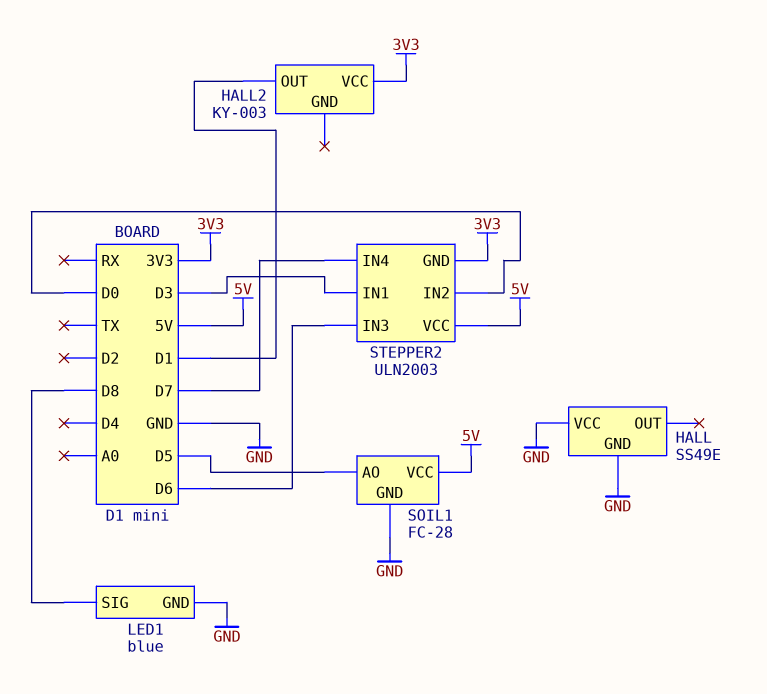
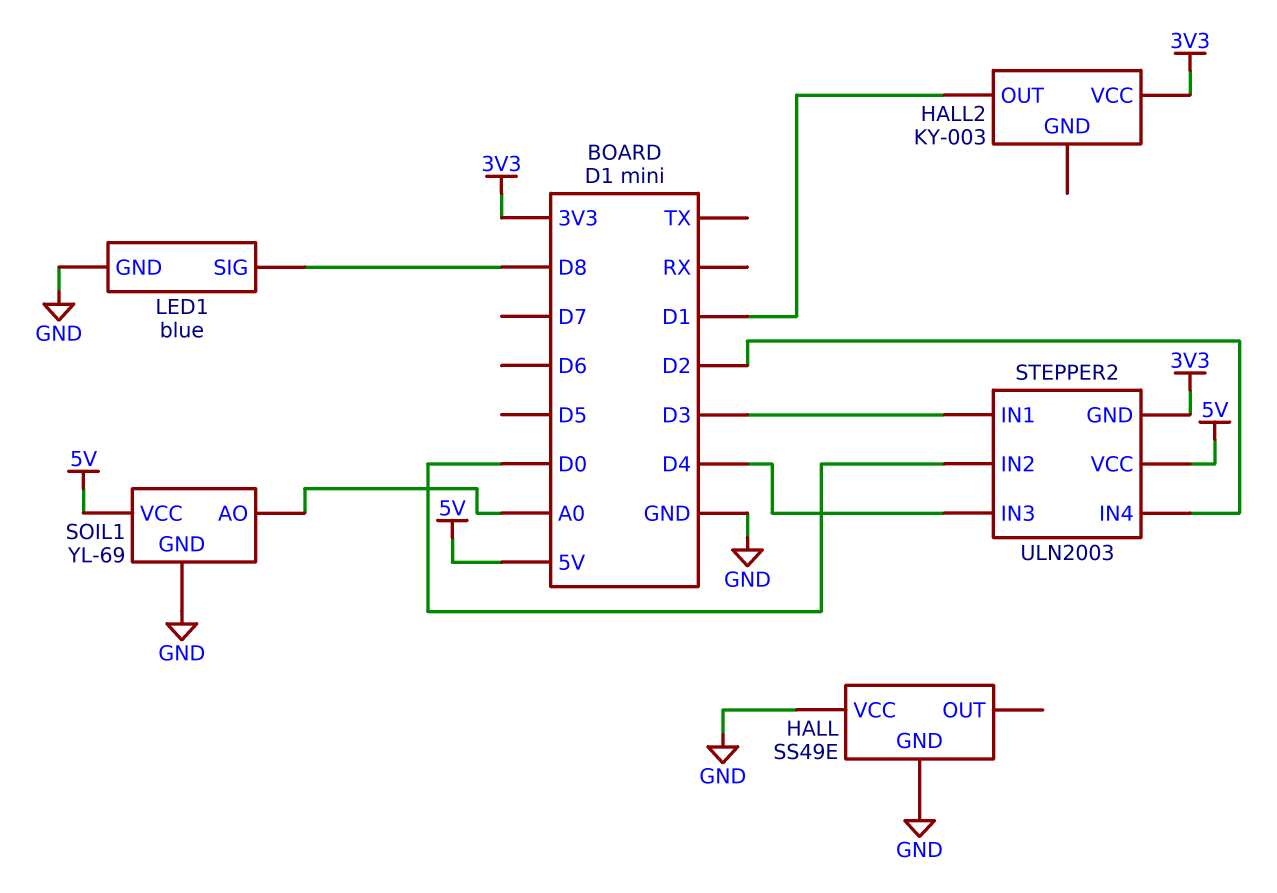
SOIL1: FC-28 -> YL-69
SOIL1 pin AO: D5 -> A0
STEPPER2 pin IN3: D6 -> D4
STEPPER2 pin IN4: D7 -> D2

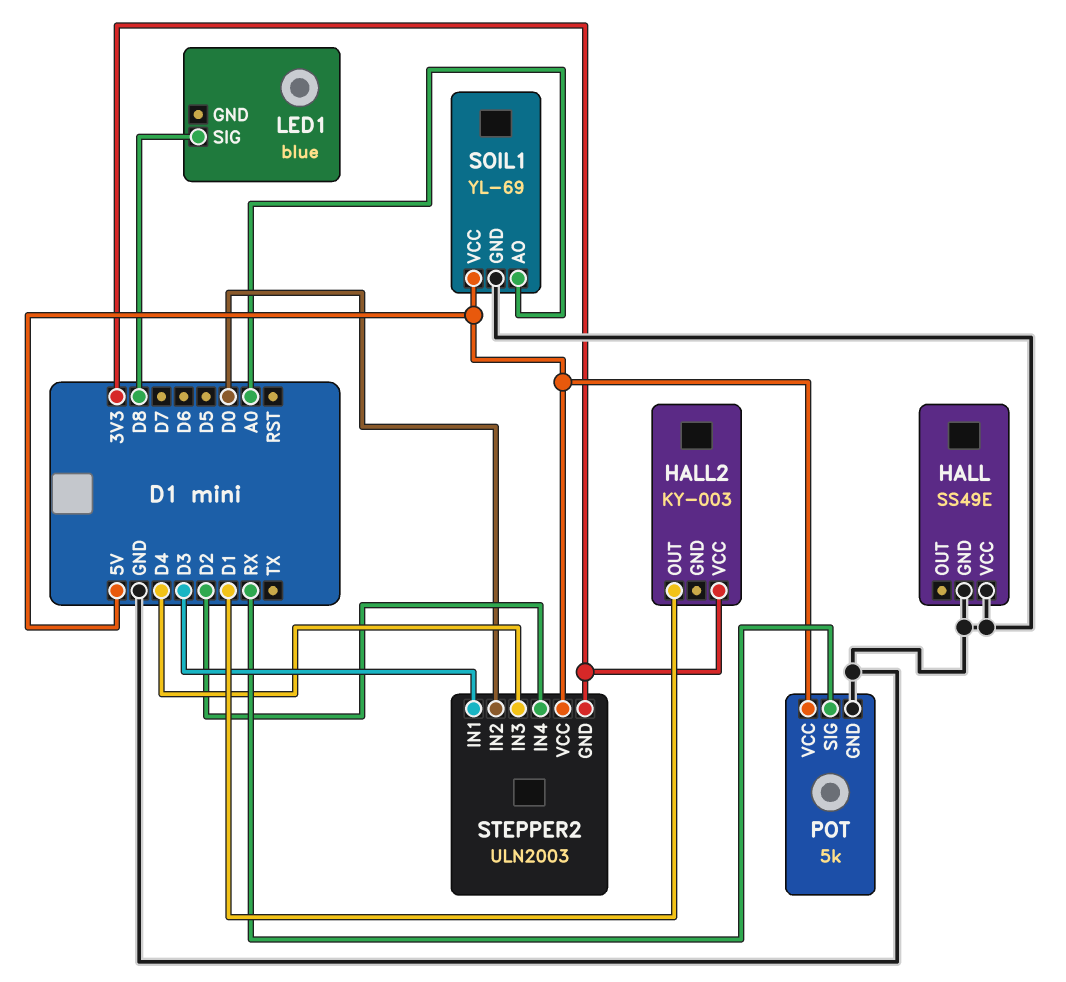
LED1 pin GND: GND -> none
POT: none -> 5k
POT pin GND: none -> GND
POT pin SIG: none -> RX
POT pin VCC: none -> 5V

